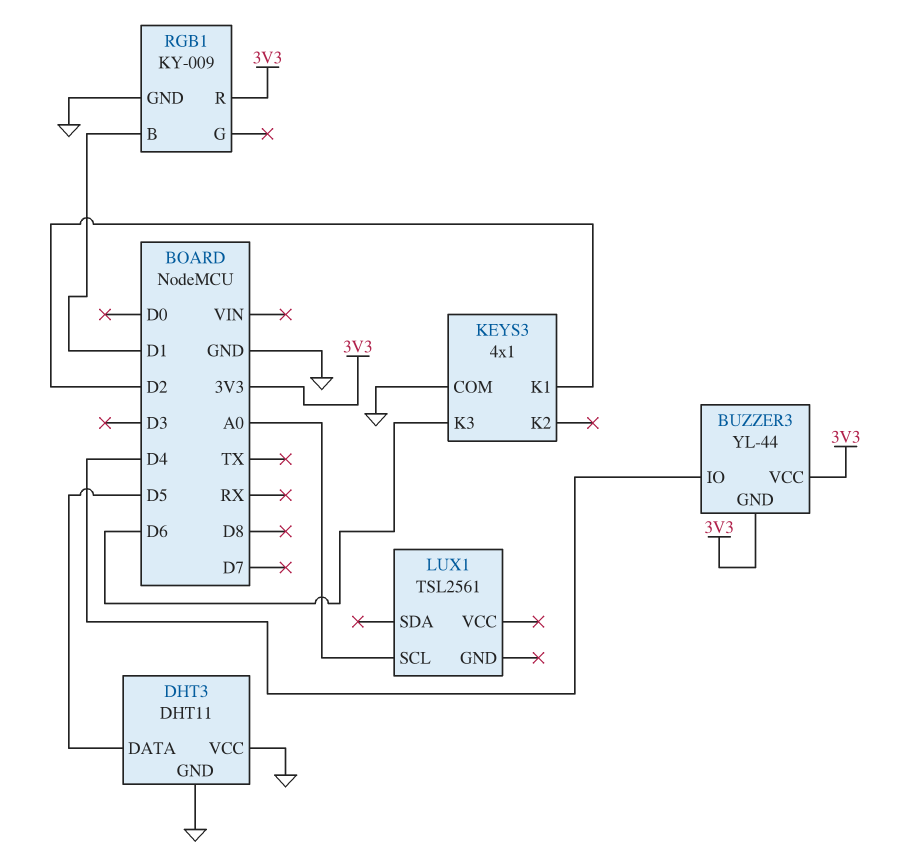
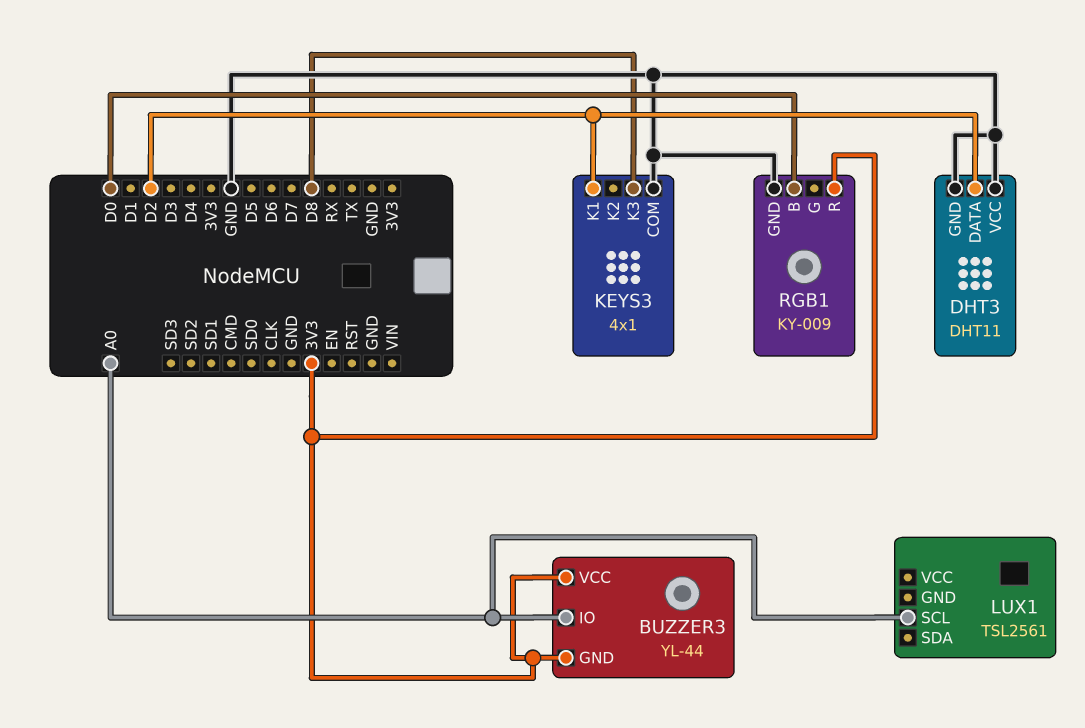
BUZZER3 pin IO: D4 -> A0
DHT3 pin DATA: D5 -> D2
KEYS3 pin K3: D6 -> D8
RGB1 pin B: D1 -> D0

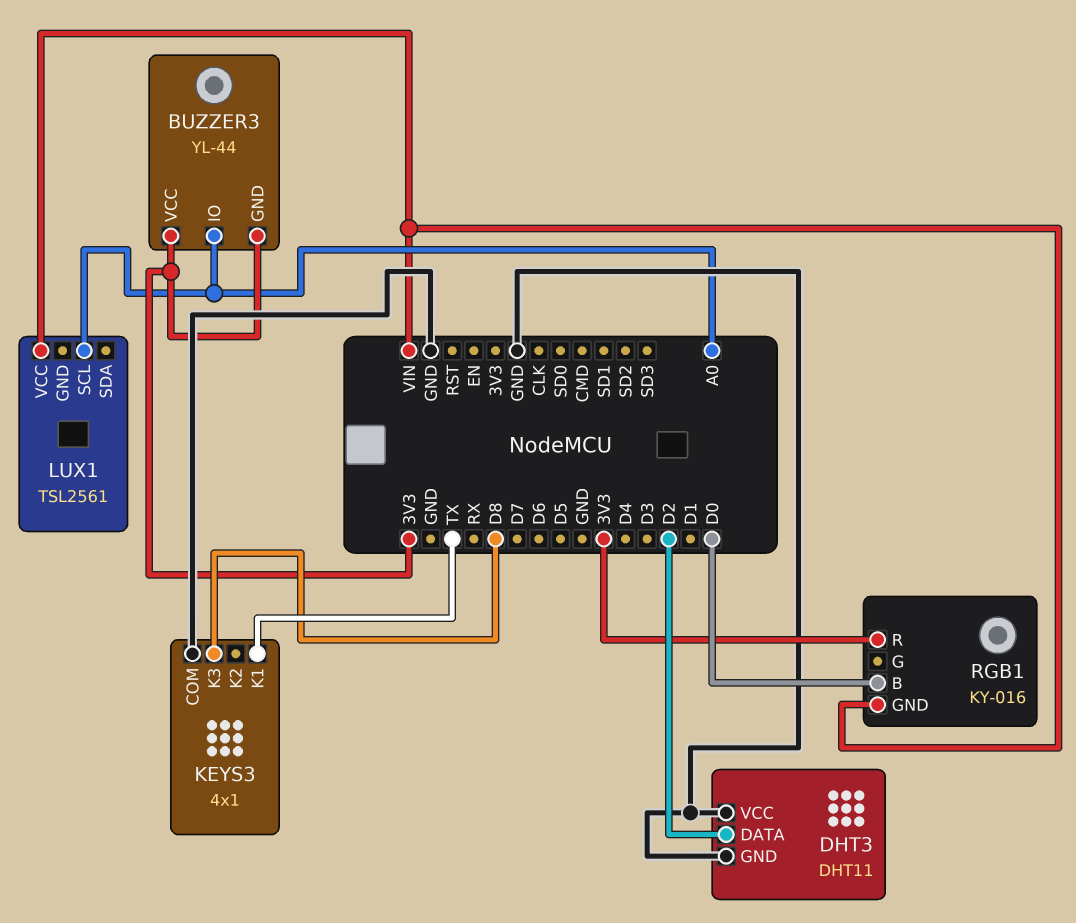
KEYS3 pin K1: D2 -> TX
LUX1 pin VCC: none -> VIN
RGB1: KY-009 -> KY-016
RGB1 pin GND: GND -> VIN

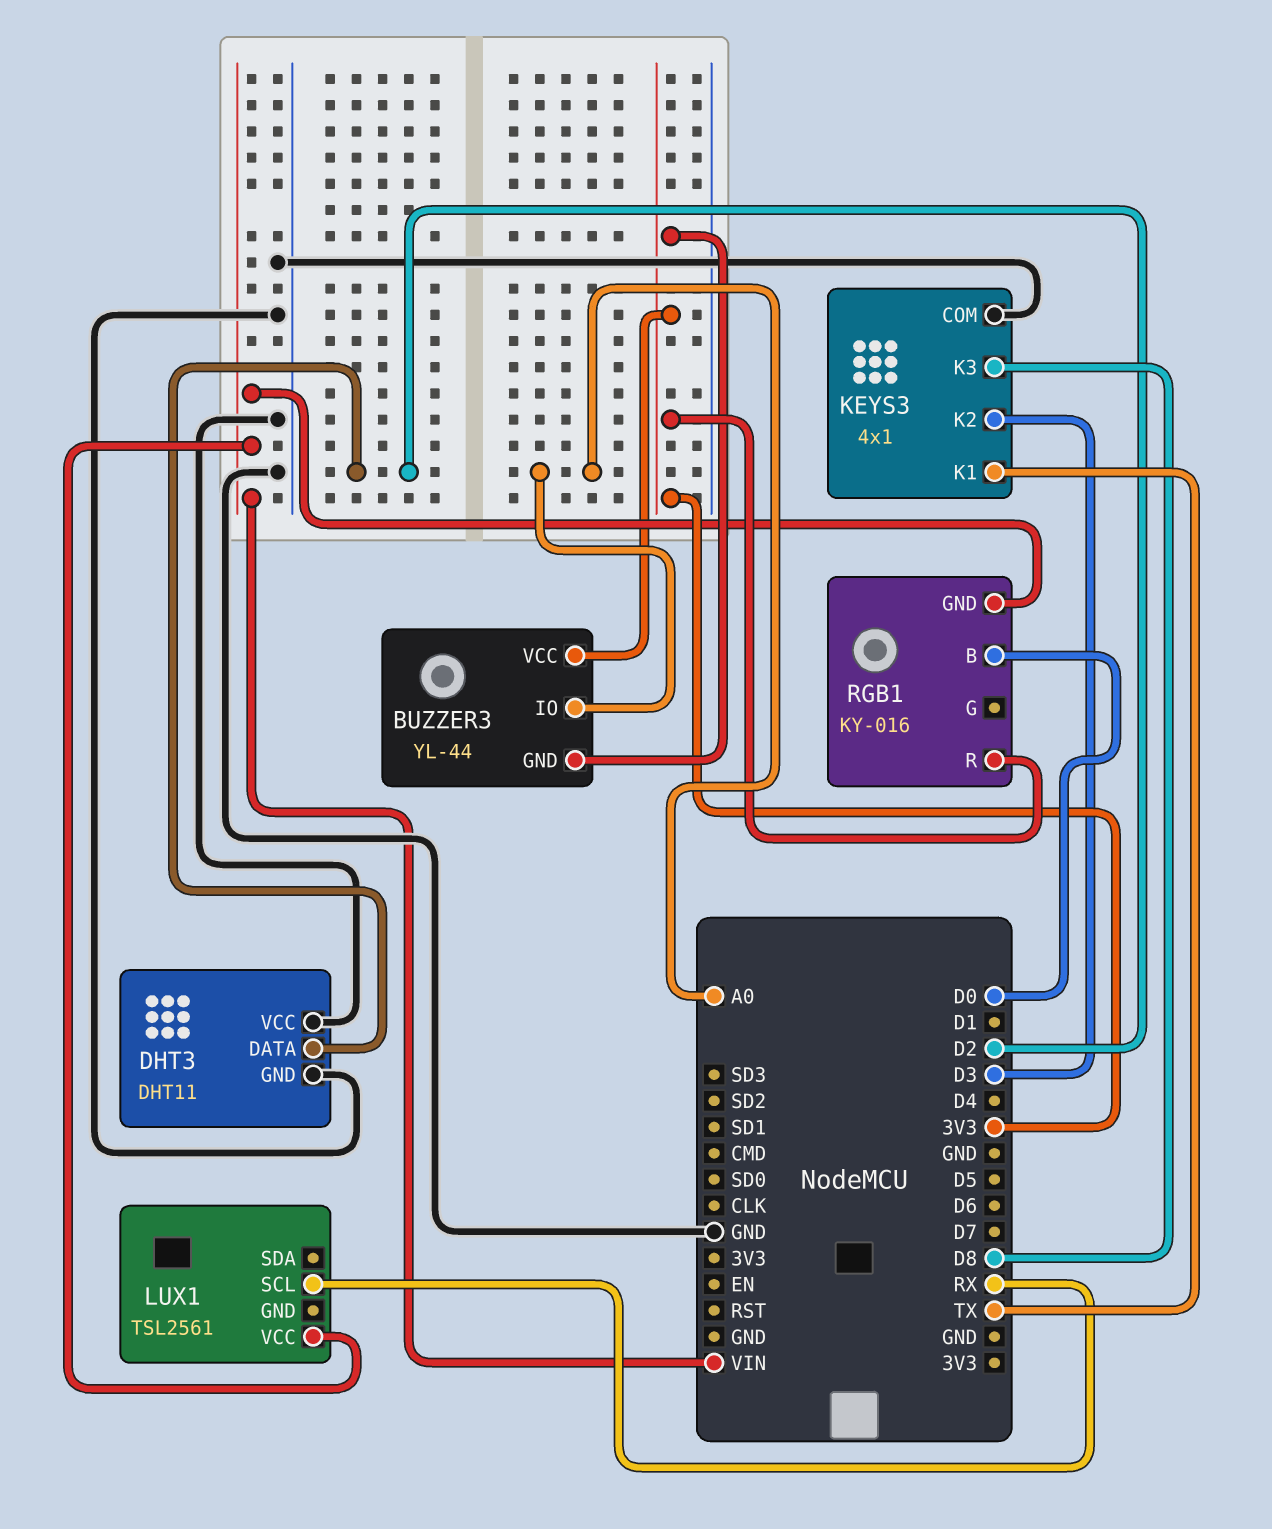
KEYS3 pin K2: none -> D3
LUX1 pin SCL: A0 -> RX

